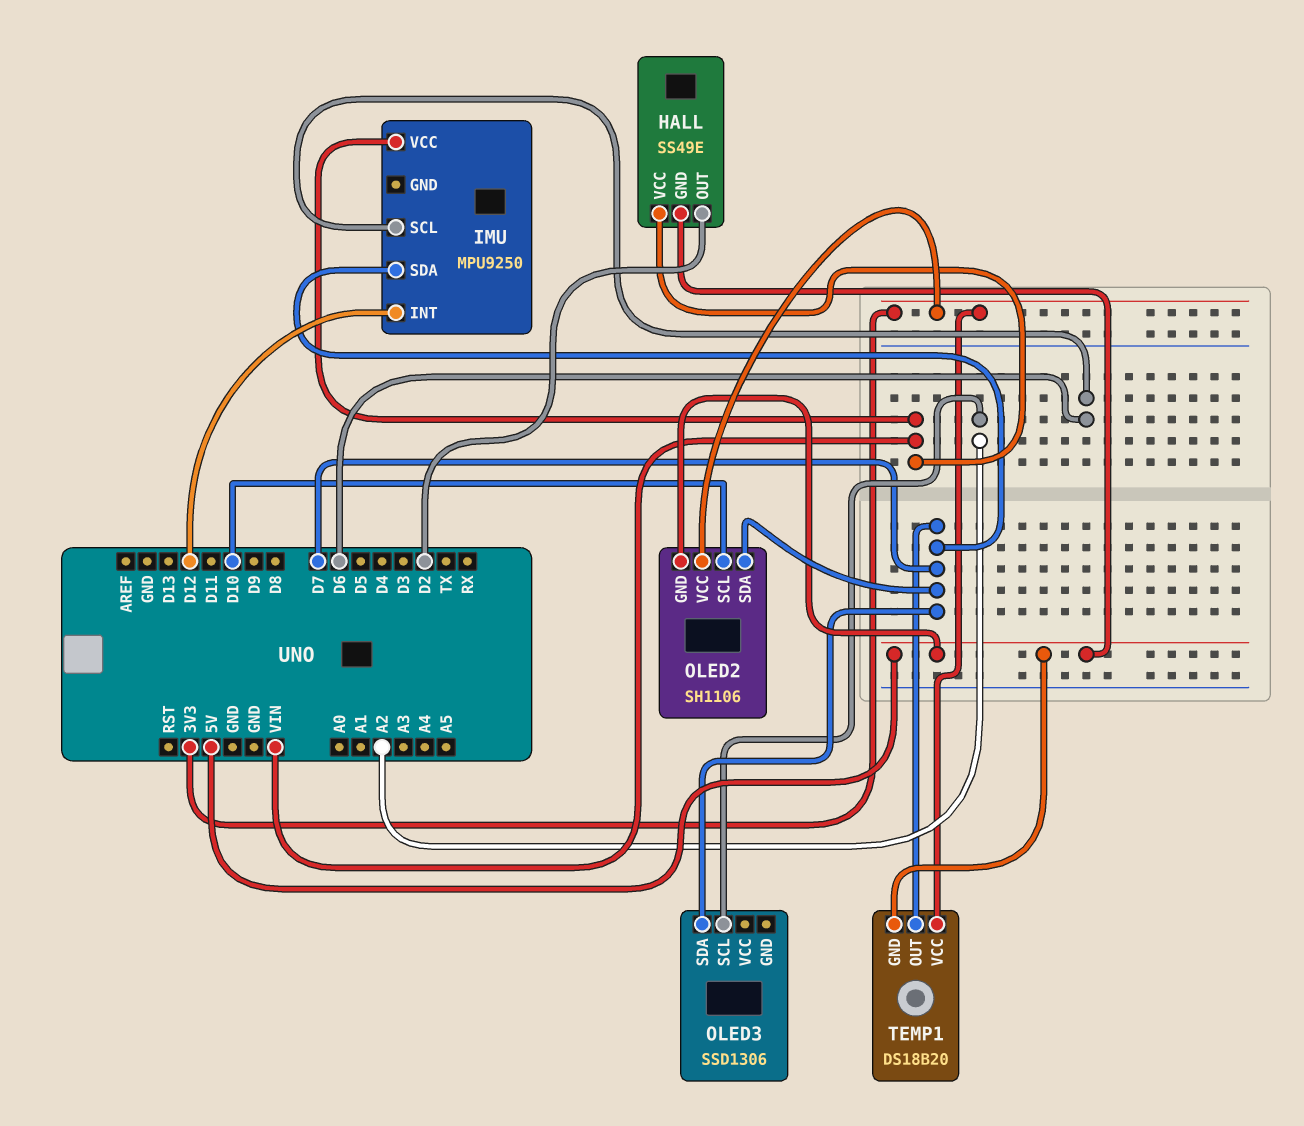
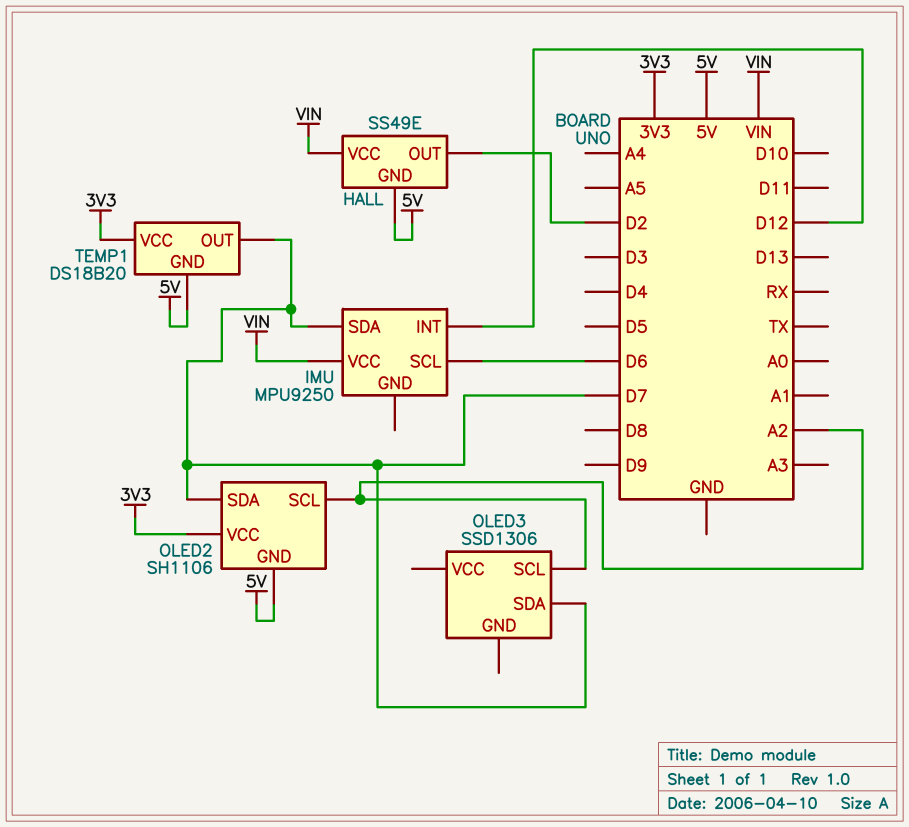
OLED2 pin SCL: D10 -> A2

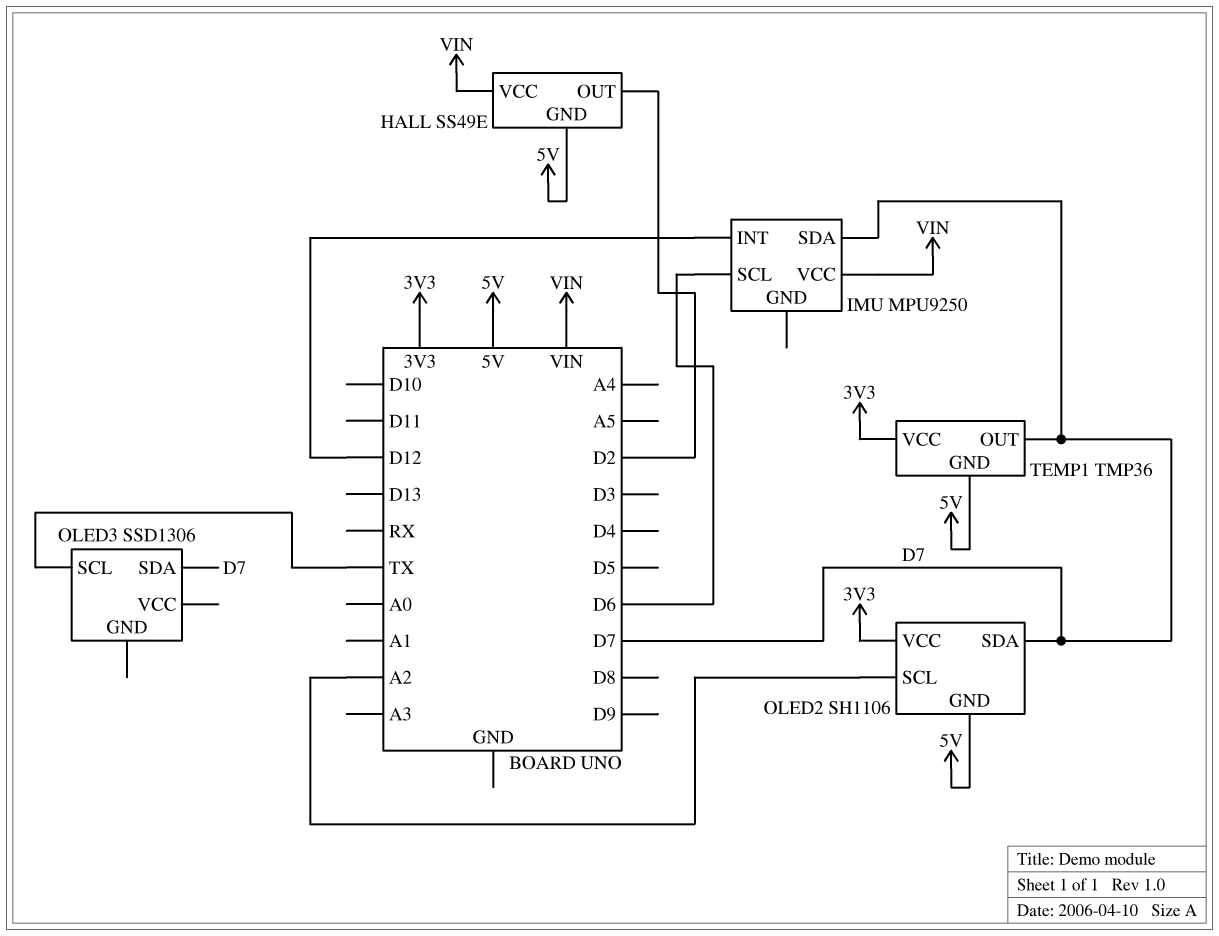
OLED3 pin SCL: A2 -> TX
TEMP1: DS18B20 -> TMP36

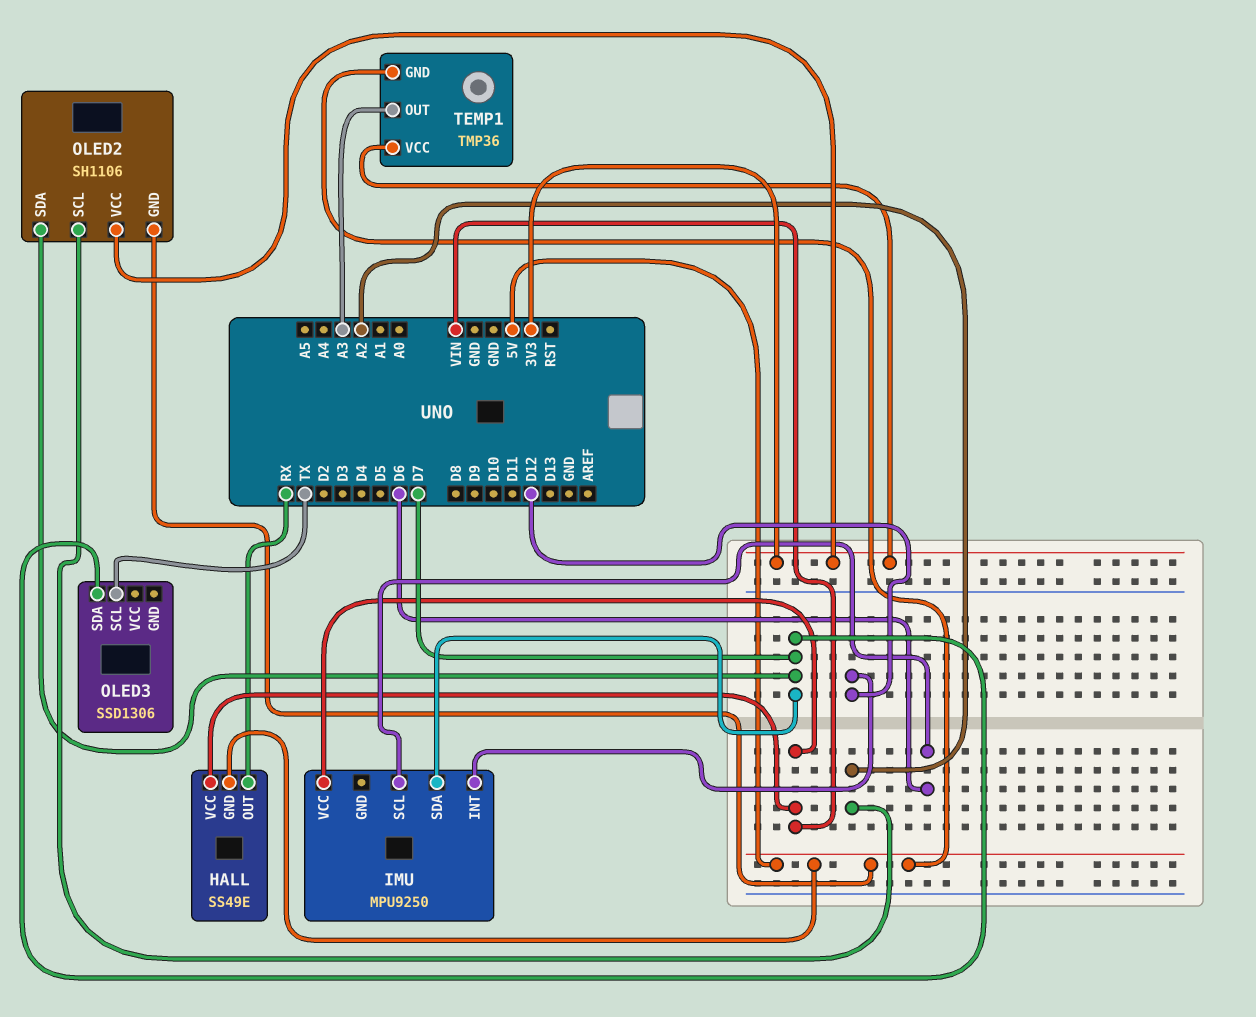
HALL pin OUT: D2 -> RX
TEMP1 pin OUT: D7 -> A3

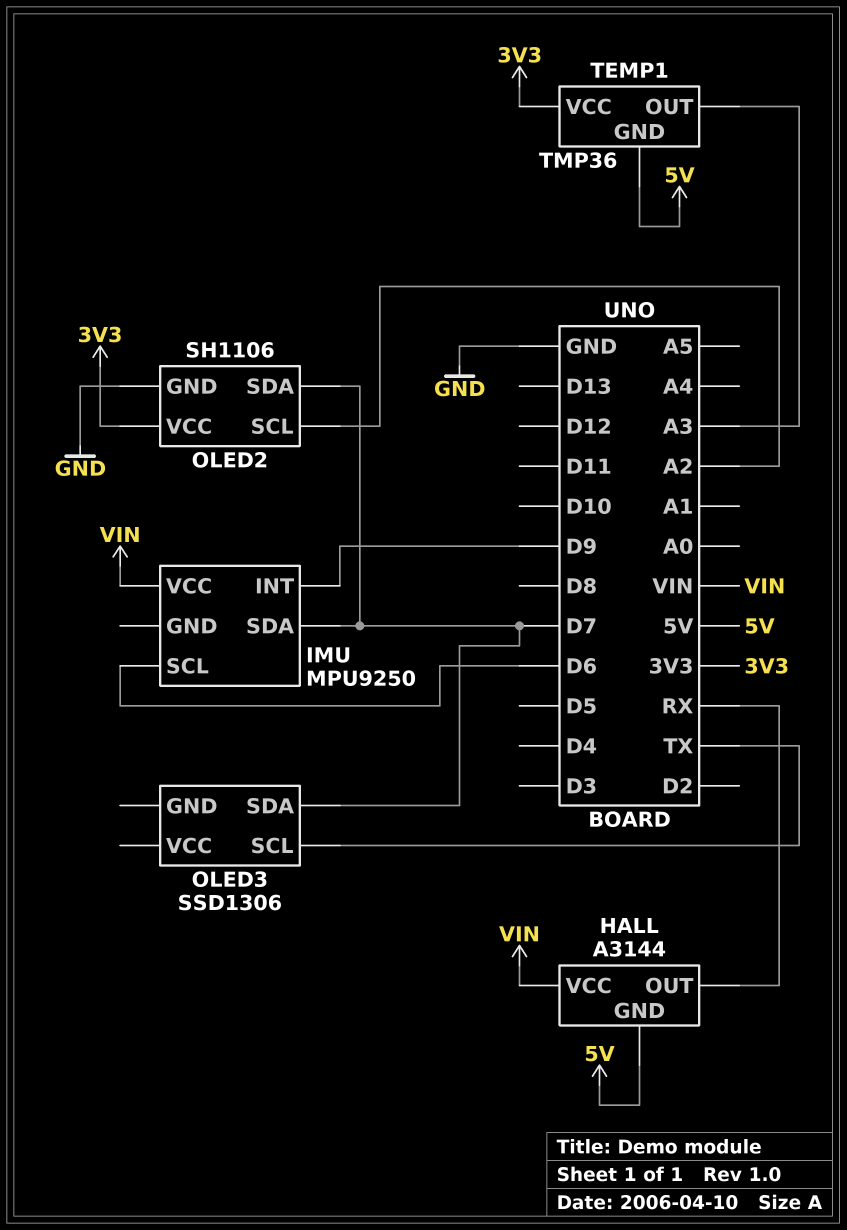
HALL: SS49E -> A3144
IMU pin INT: D12 -> D9
OLED2 pin GND: 5V -> GND

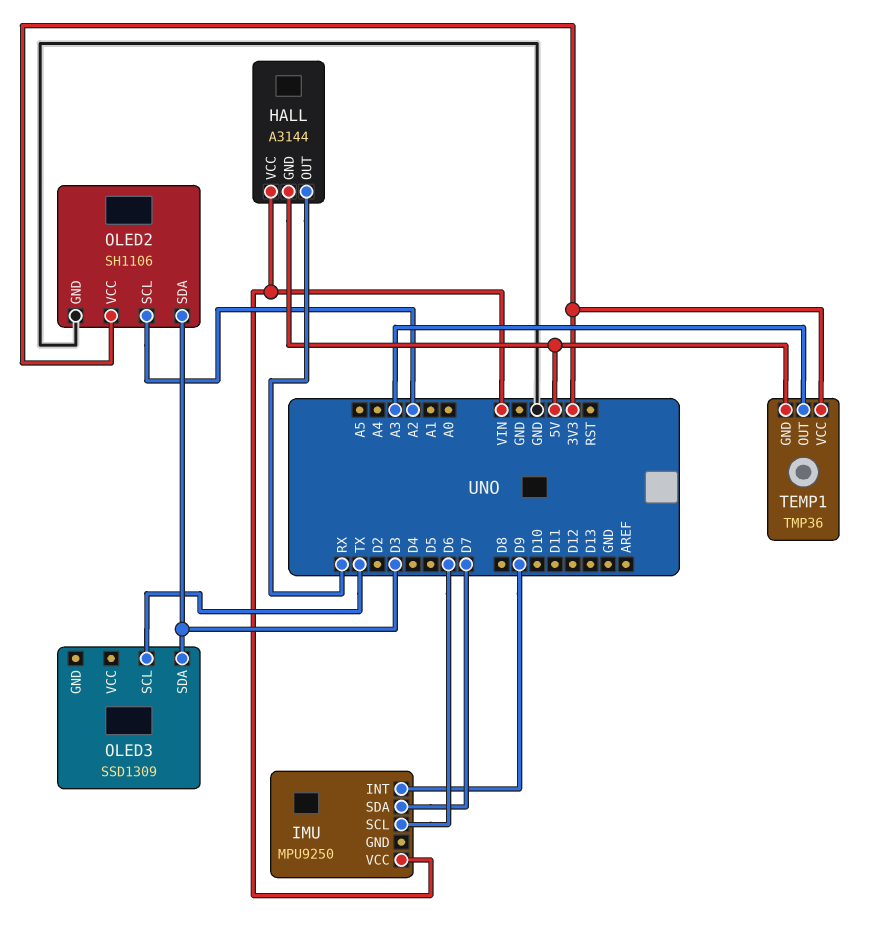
OLED2 pin SDA: D7 -> D3
OLED3: SSD1306 -> SSD1309
OLED3 pin SDA: D7 -> D3

